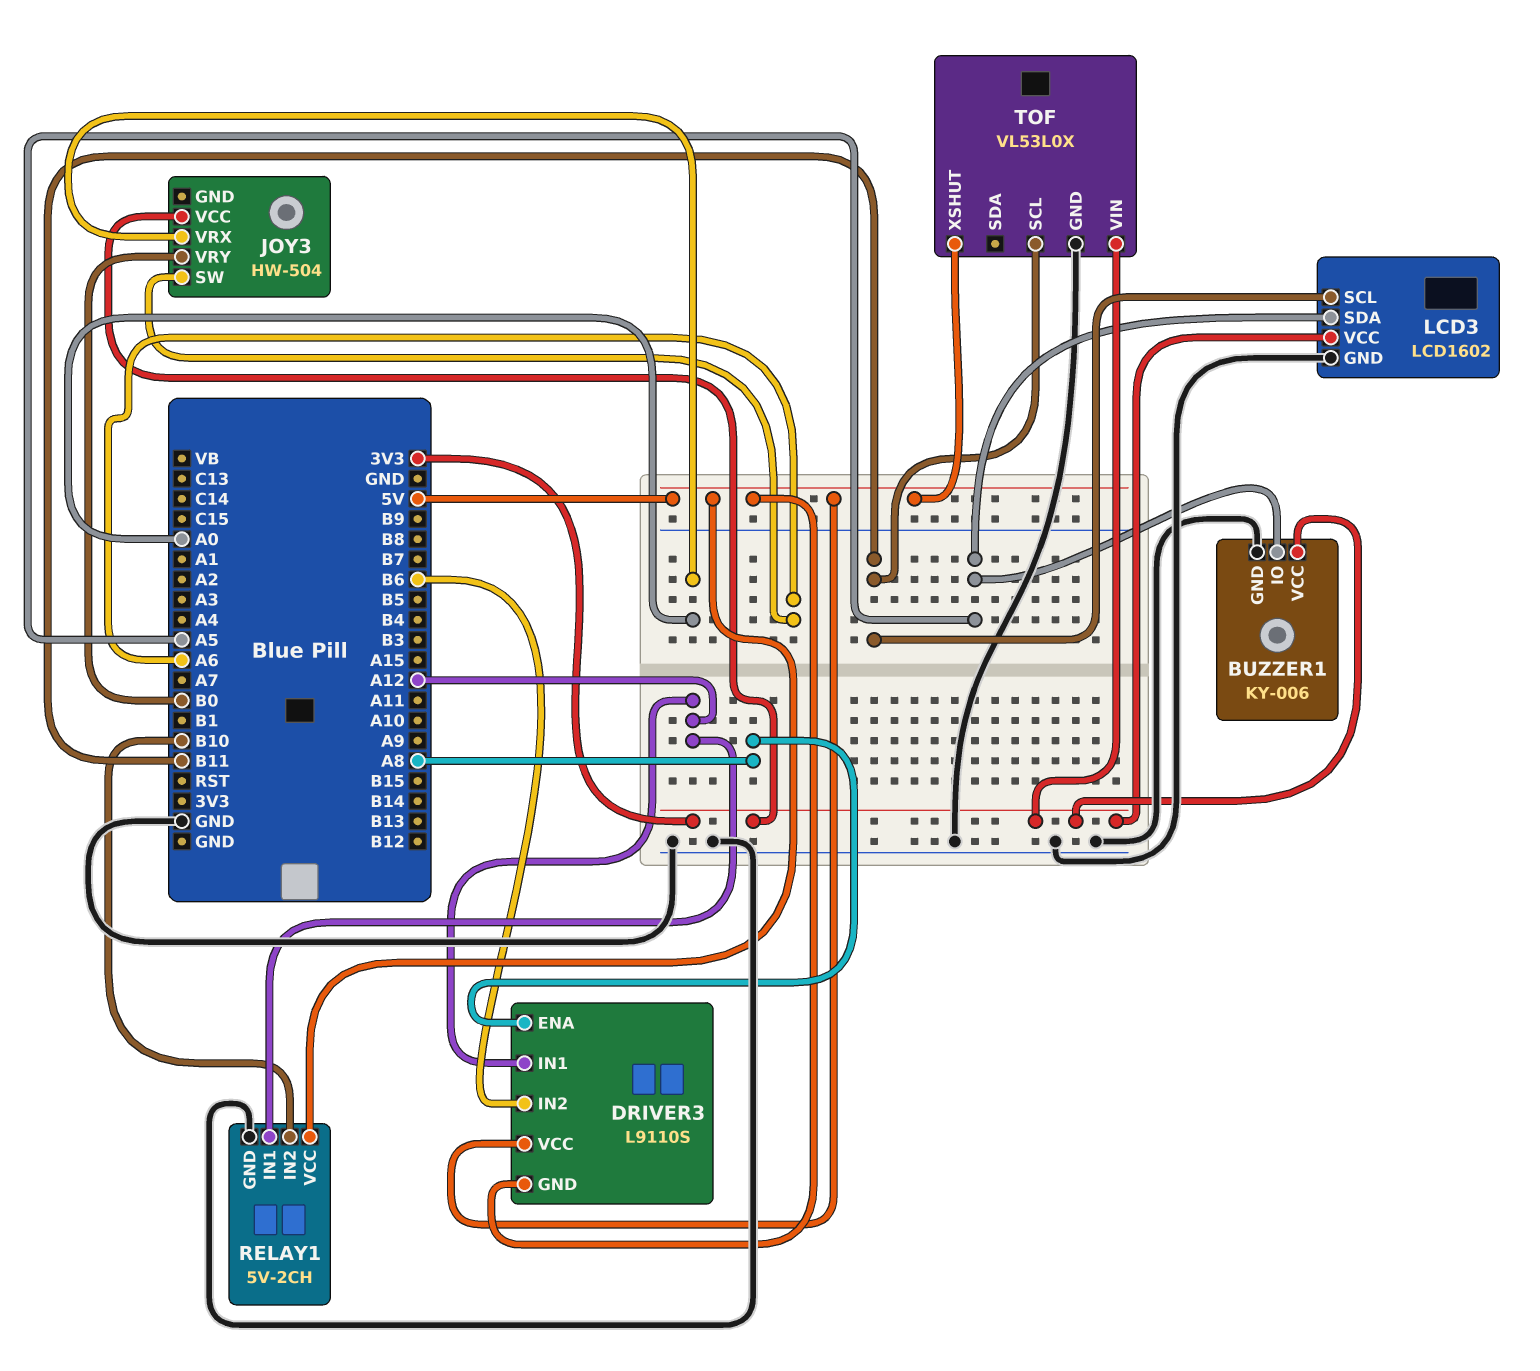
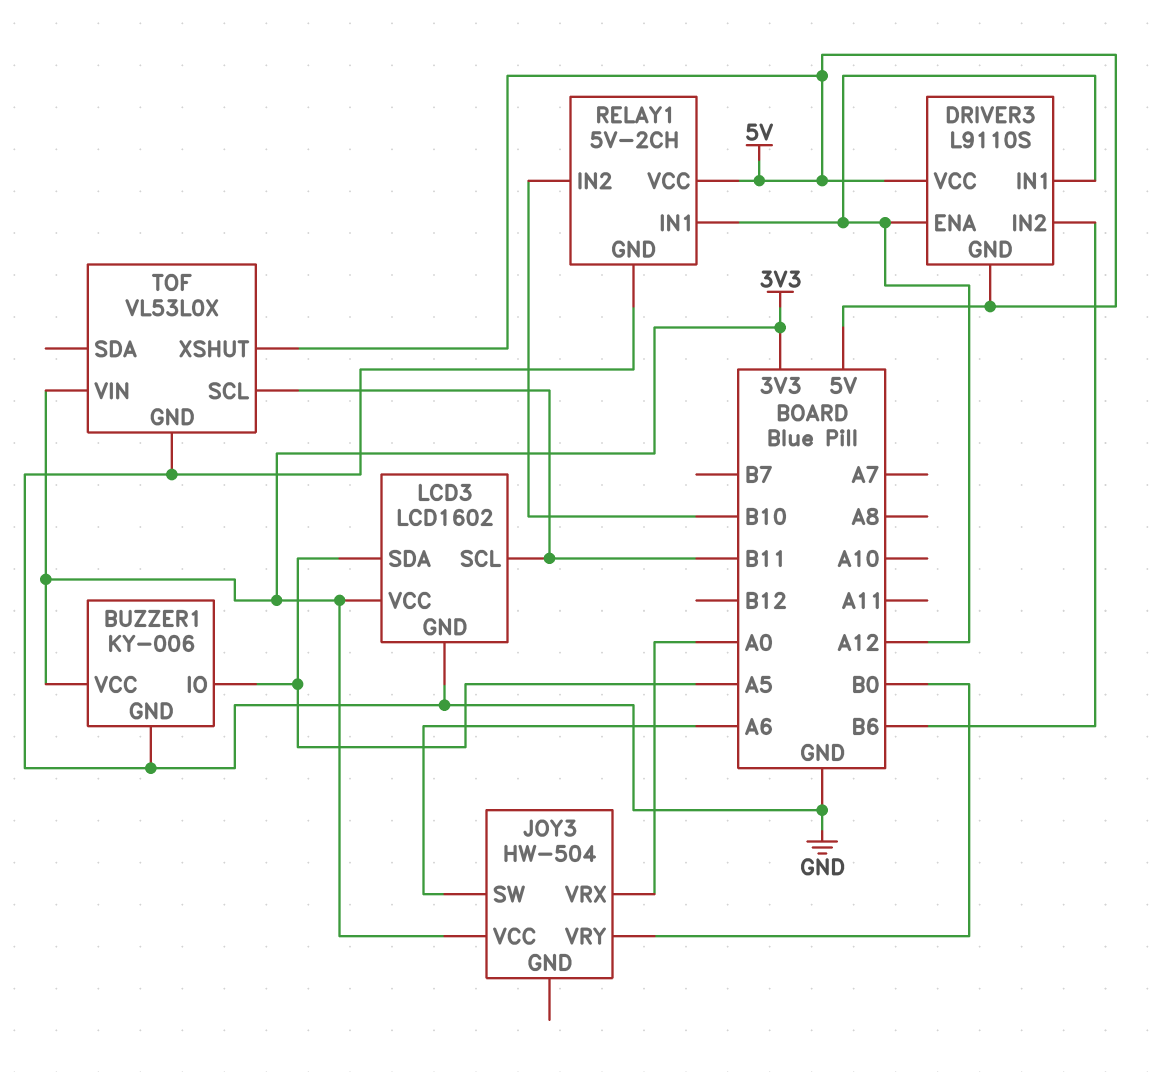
DRIVER3 pin ENA: A8 -> A12

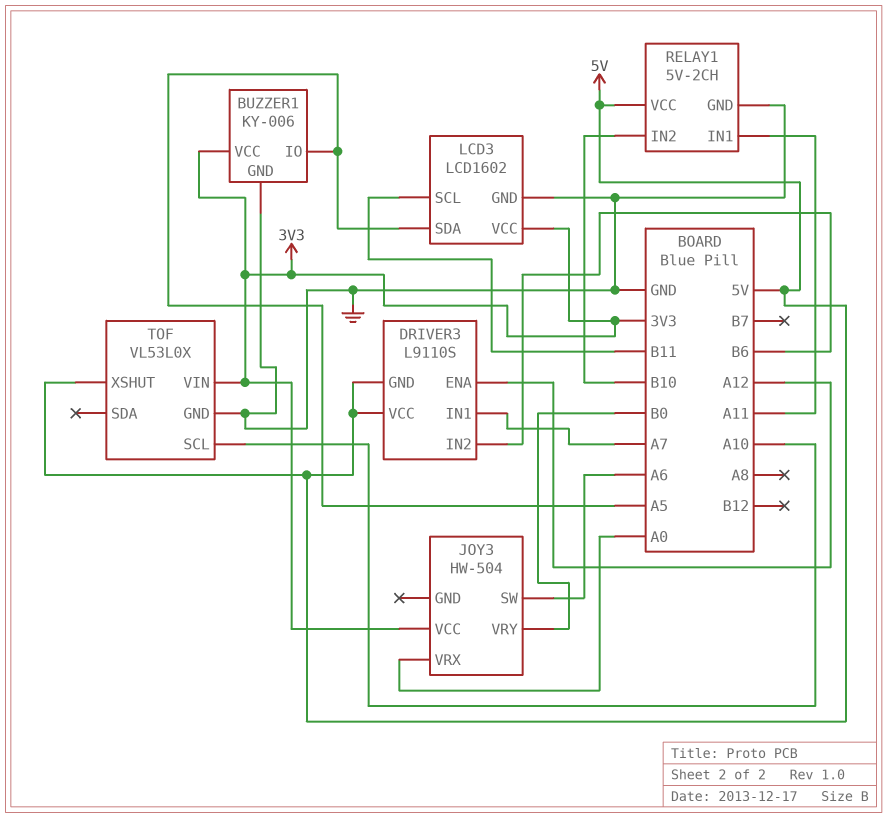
DRIVER3 pin IN1: A12 -> A7
RELAY1 pin IN1: A12 -> A11
TOF pin SCL: B11 -> A10

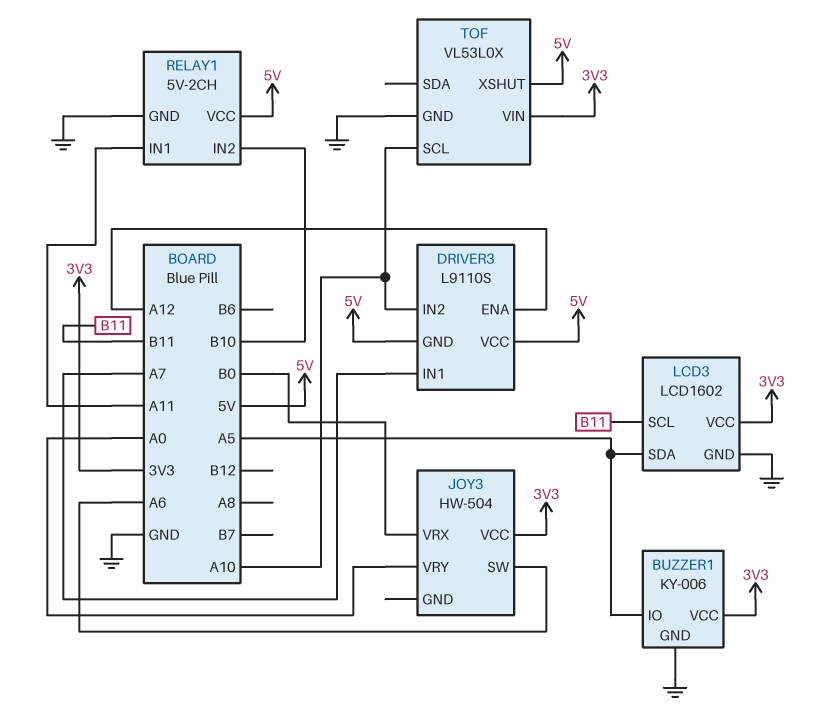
DRIVER3 pin IN2: B6 -> A10
JOY3 pin VRX: A0 -> B0
JOY3 pin VRY: B0 -> A0

